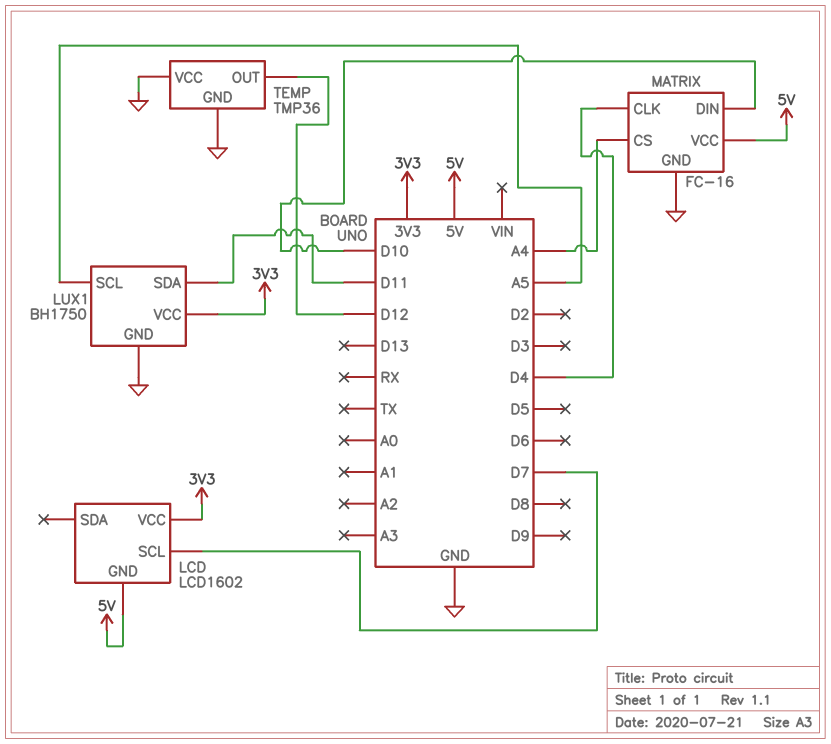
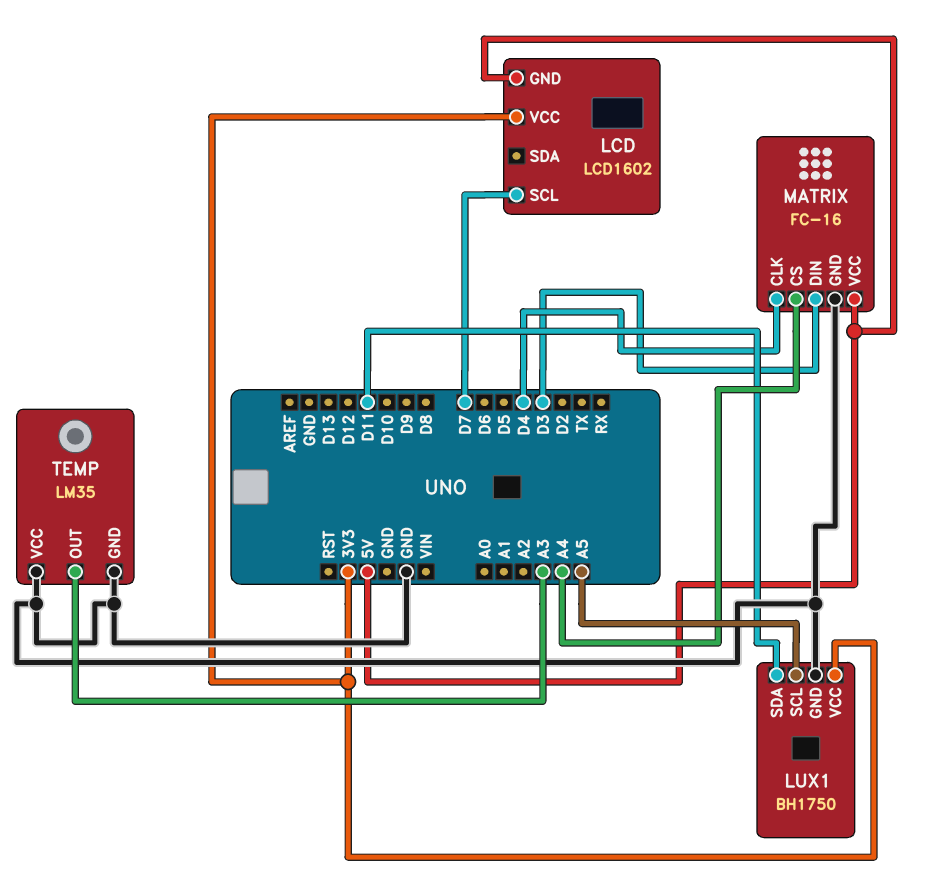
MATRIX pin DIN: D10 -> D3
TEMP: TMP36 -> LM35
TEMP pin OUT: D12 -> A3

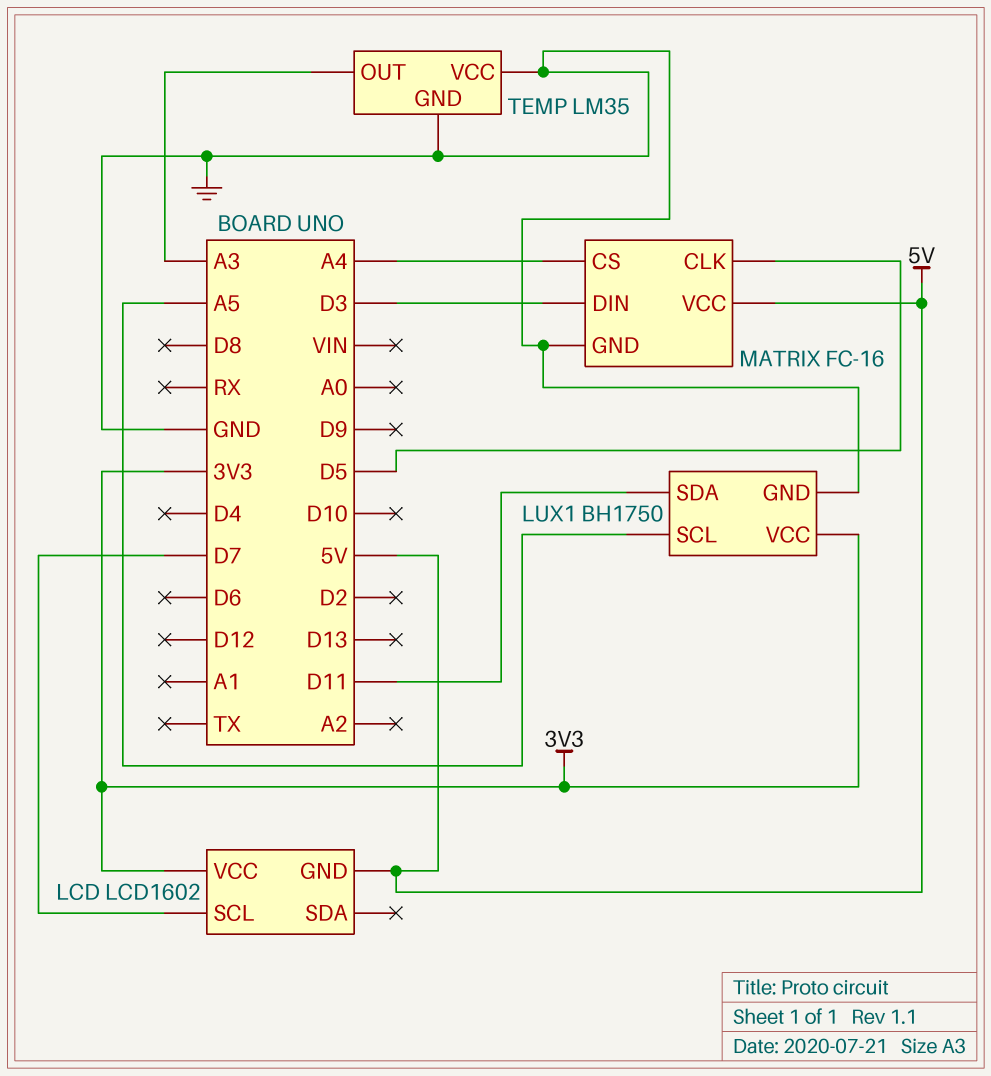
MATRIX pin CLK: D4 -> D5

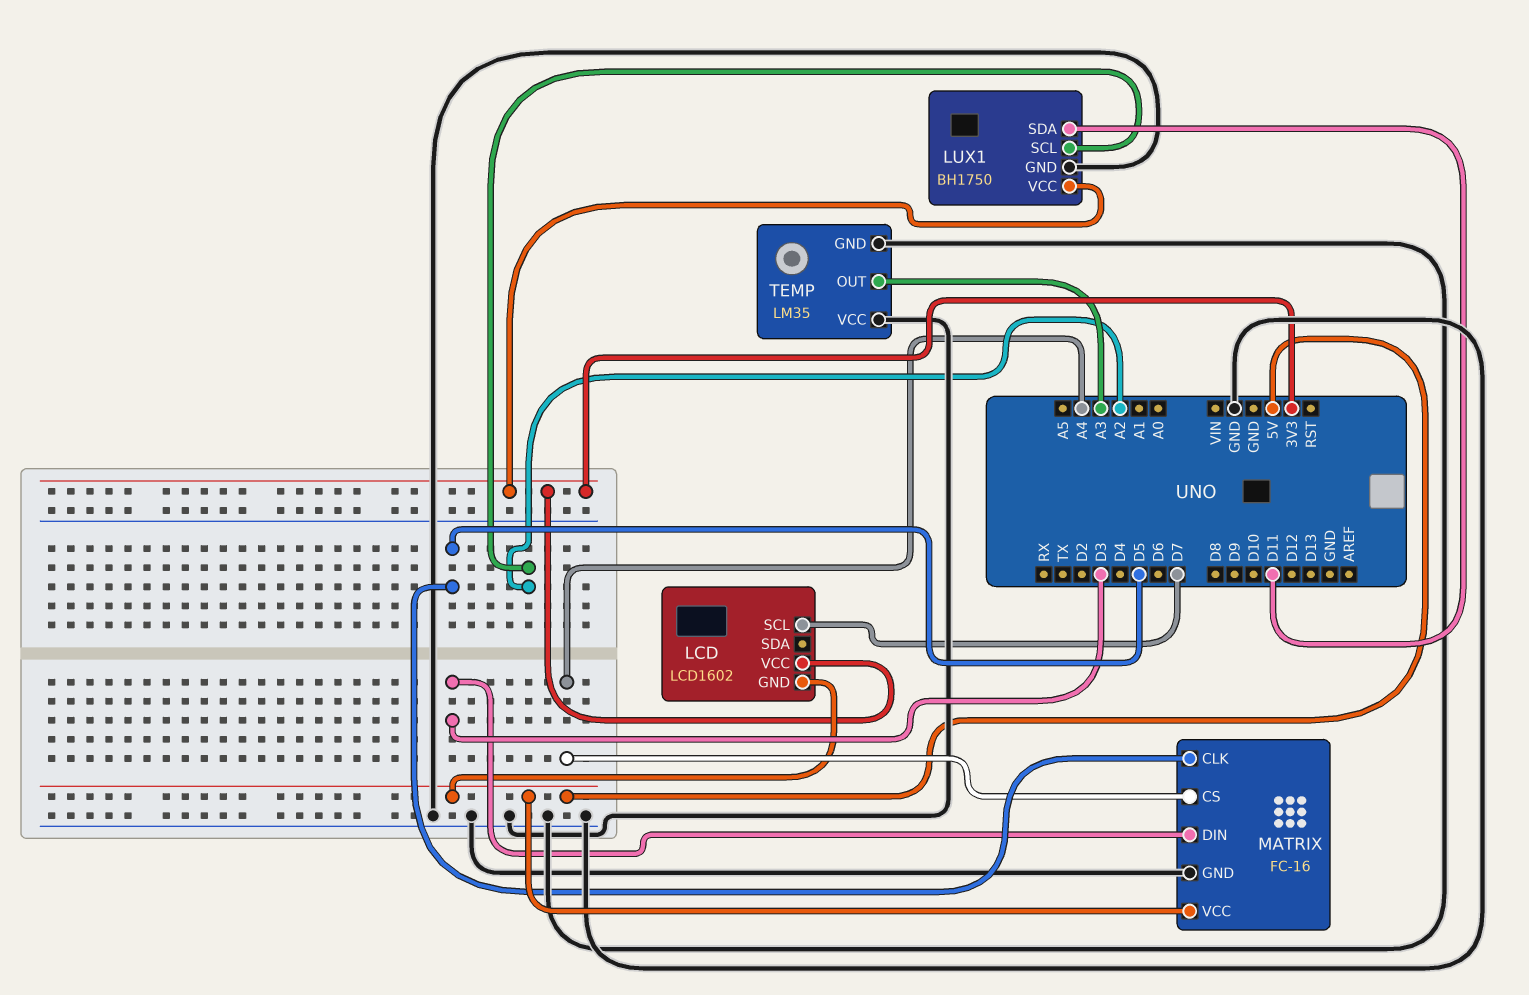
LUX1 pin SCL: A5 -> A2

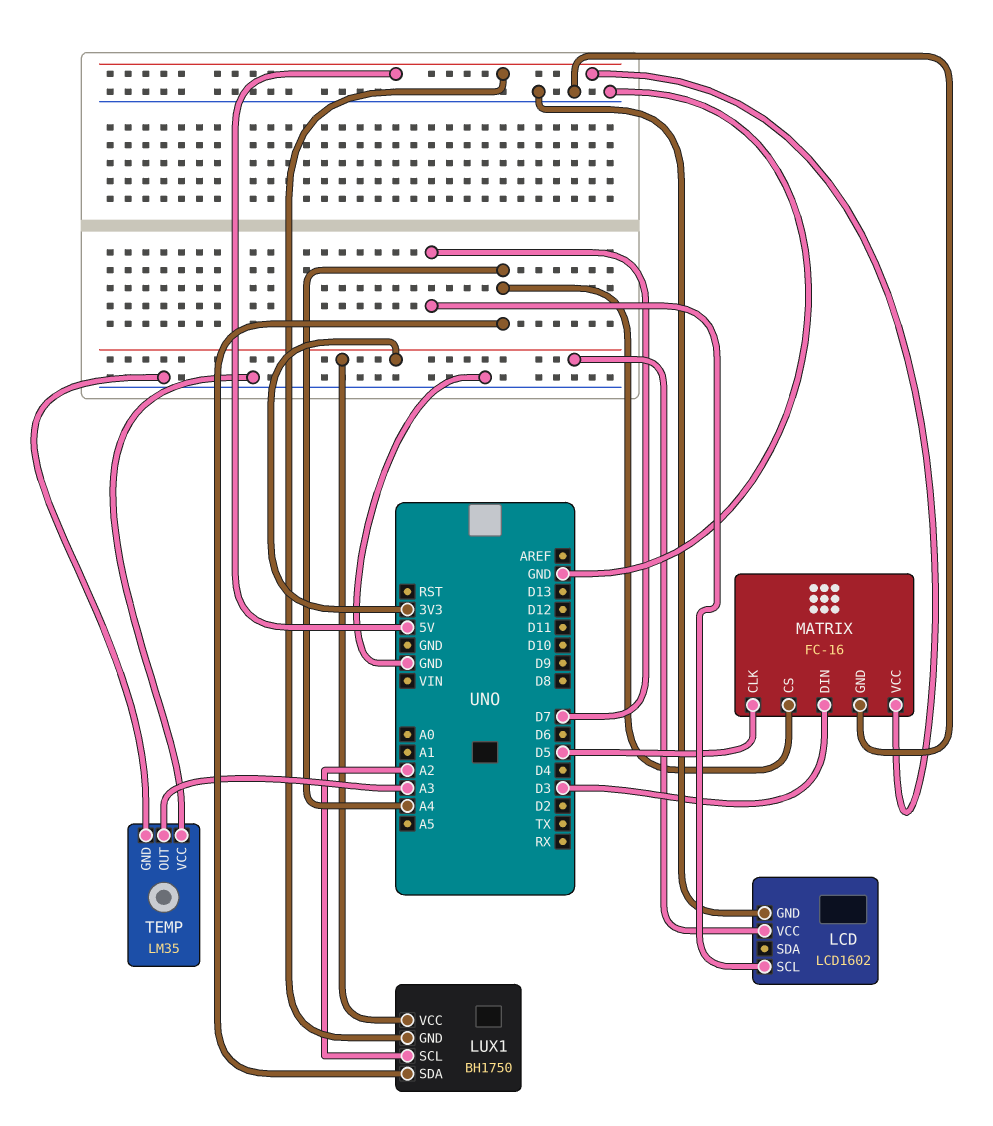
LCD pin GND: 5V -> GND
LUX1 pin GND: GND -> 5V
LUX1 pin SDA: D11 -> A4

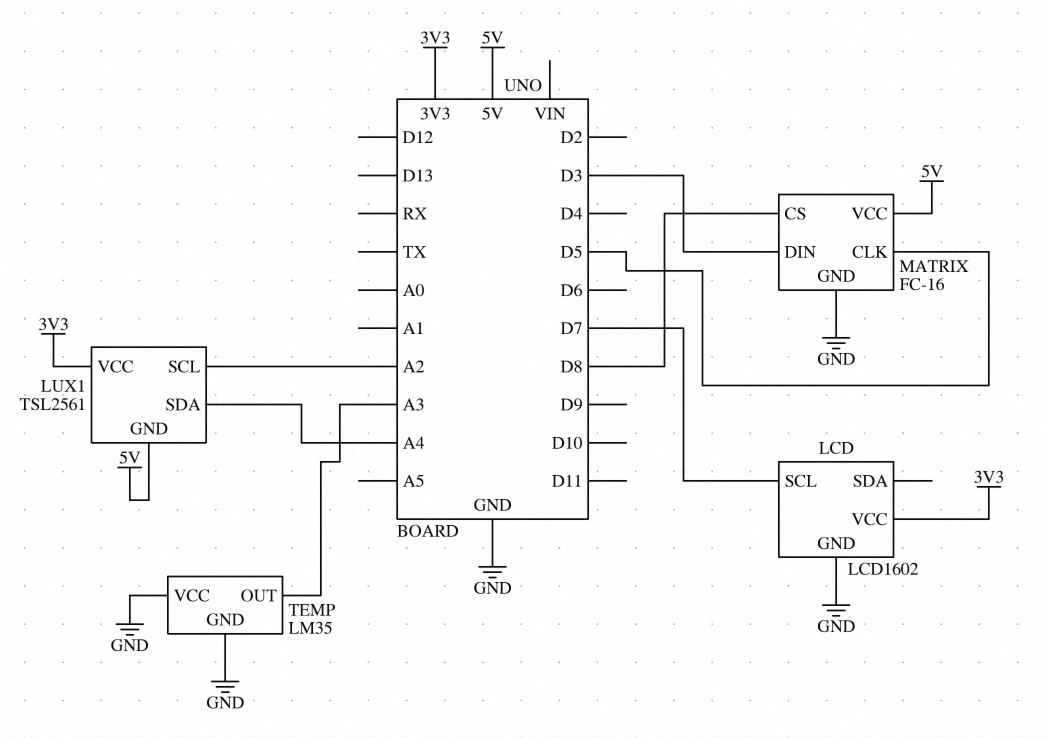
LUX1: BH1750 -> TSL2561
MATRIX pin CS: A4 -> D8

